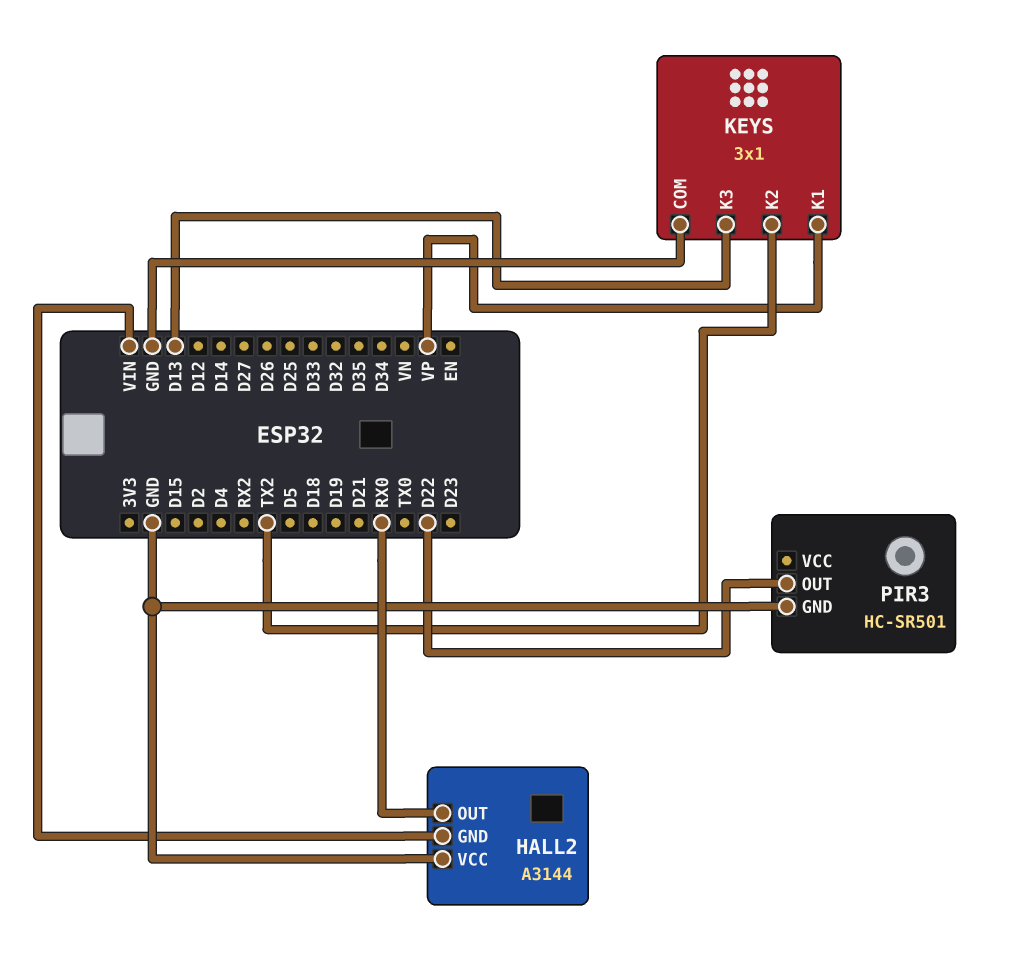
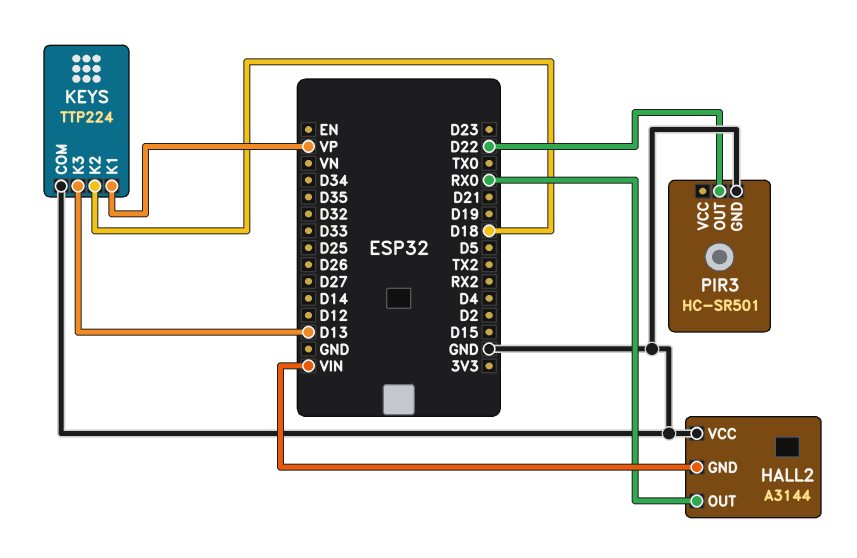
KEYS: 3x1 -> TTP224
KEYS pin K2: TX2 -> D18

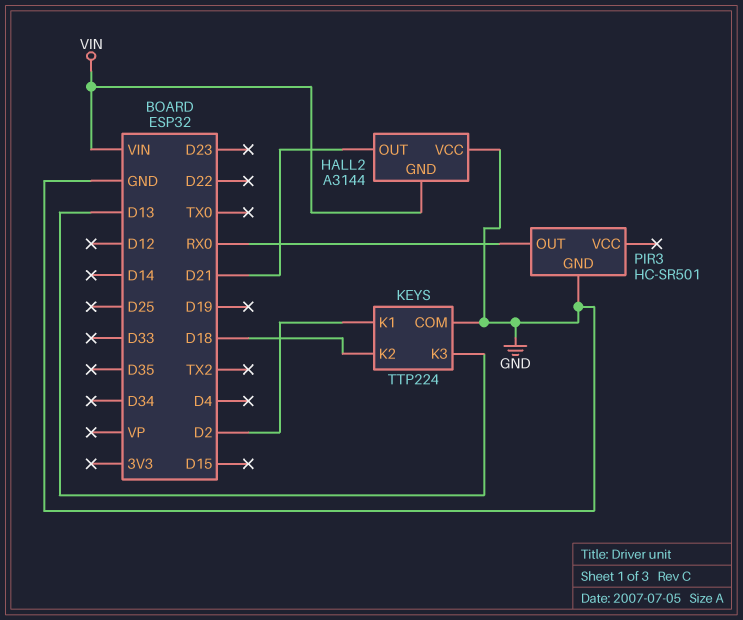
HALL2 pin OUT: RX0 -> D21
KEYS pin K1: VP -> D2
PIR3 pin OUT: D22 -> RX0

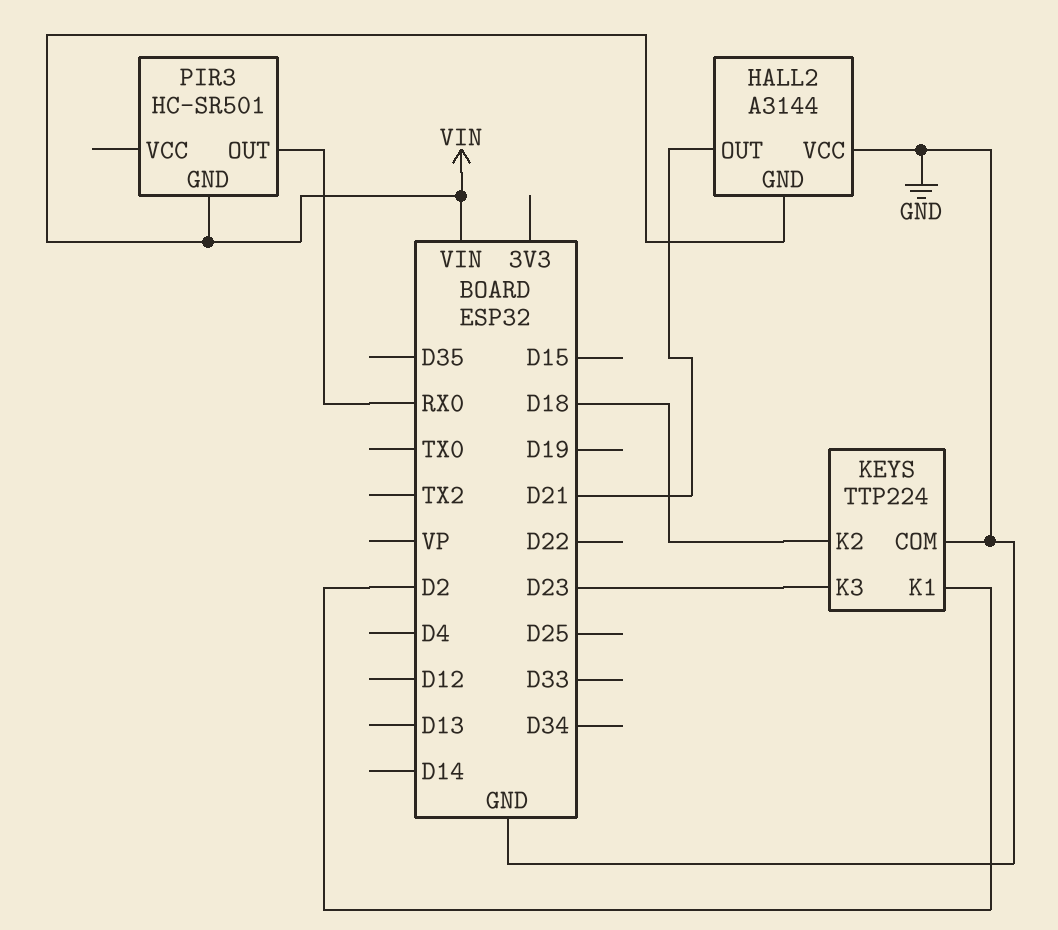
KEYS pin K3: D13 -> D23
PIR3 pin GND: GND -> VIN

